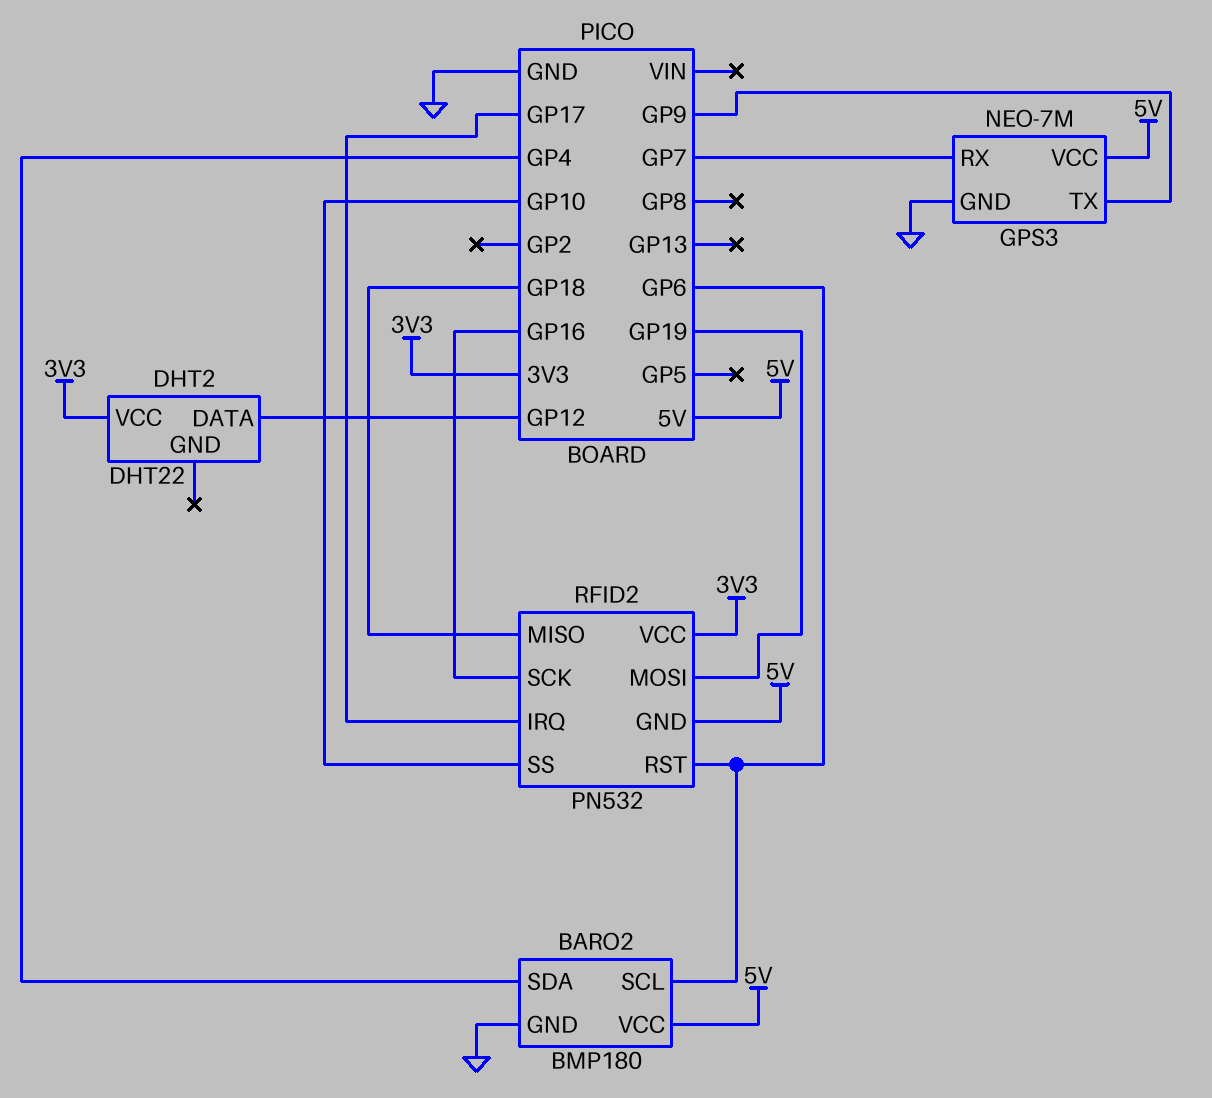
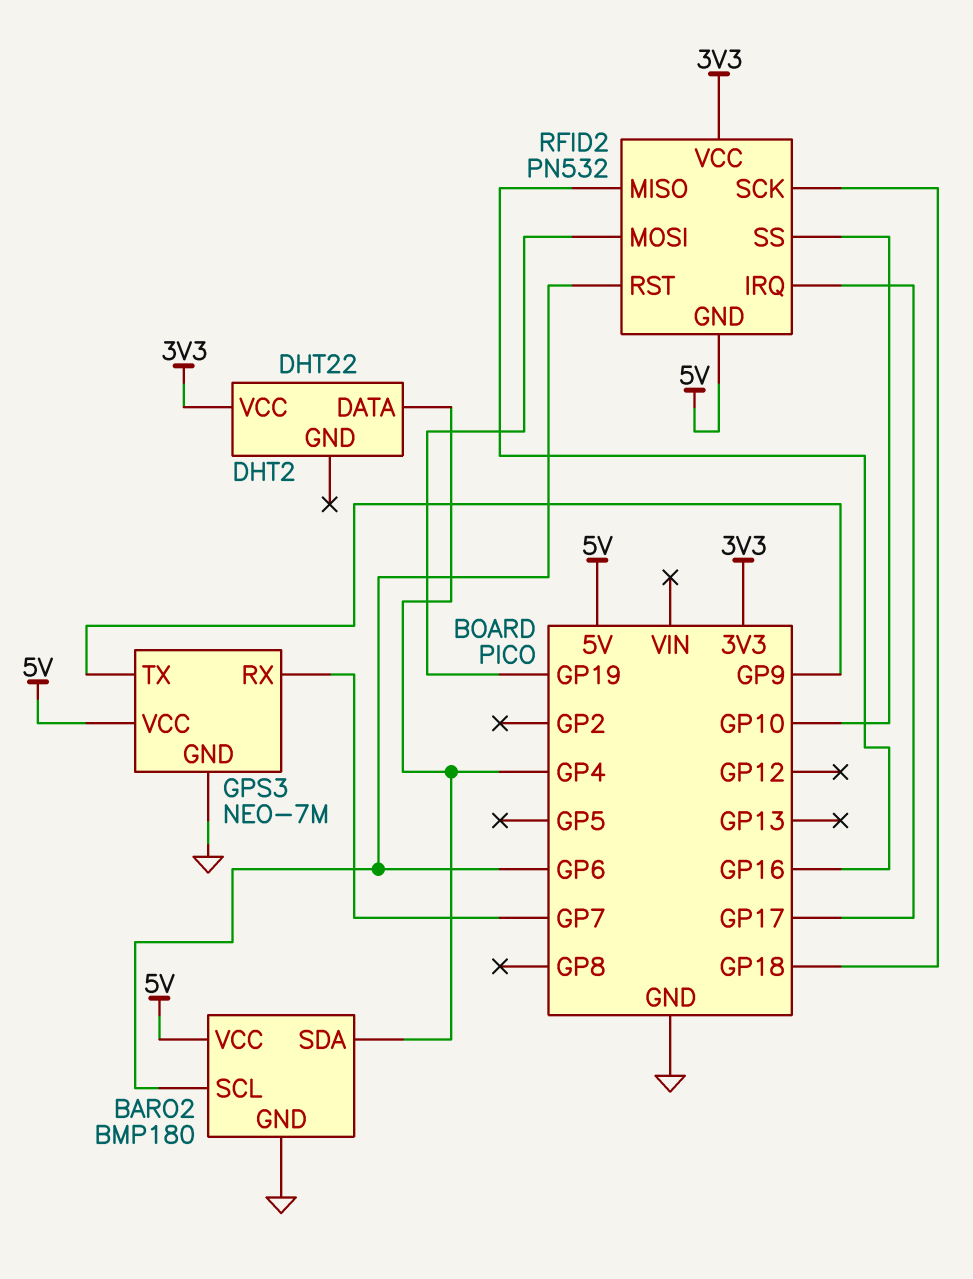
DHT2 pin DATA: GP12 -> GP4
RFID2 pin MISO: GP18 -> GP16
RFID2 pin SCK: GP16 -> GP18

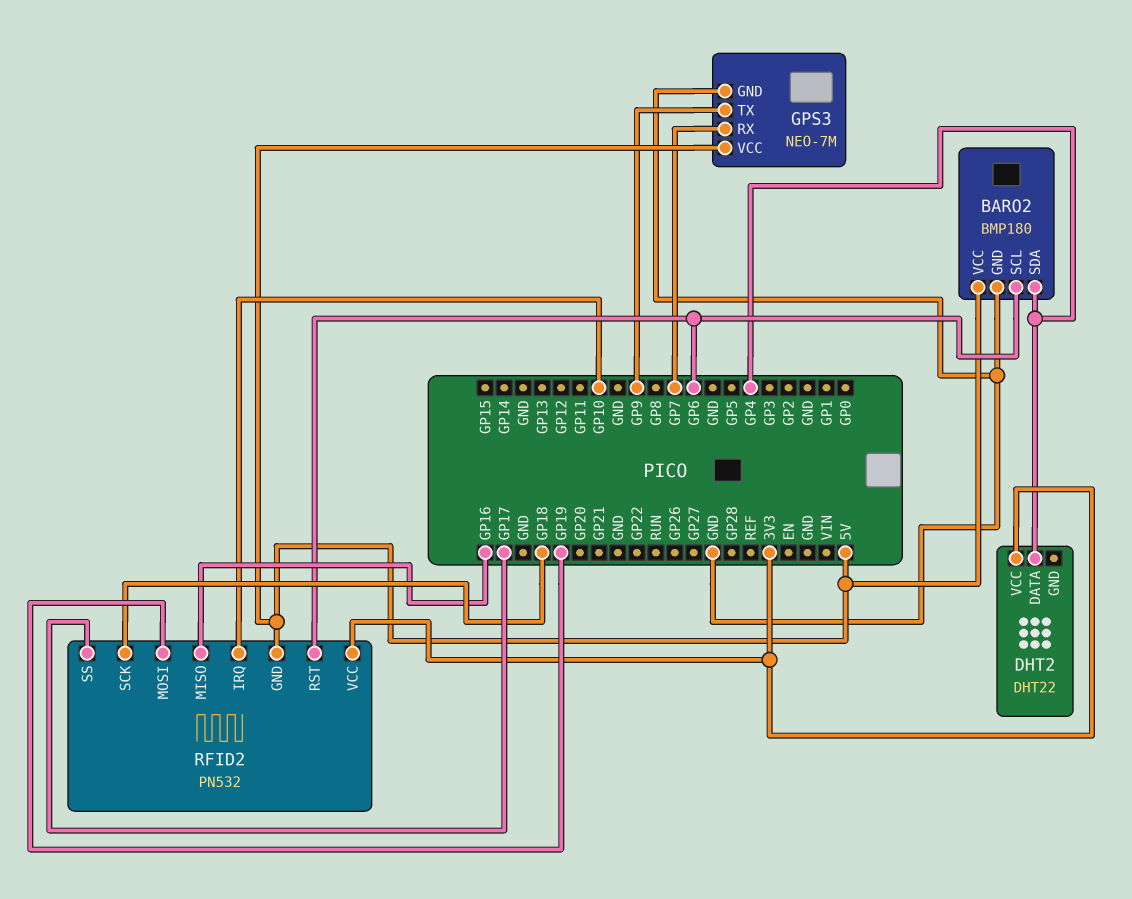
RFID2 pin IRQ: GP17 -> GP10
RFID2 pin SS: GP10 -> GP17

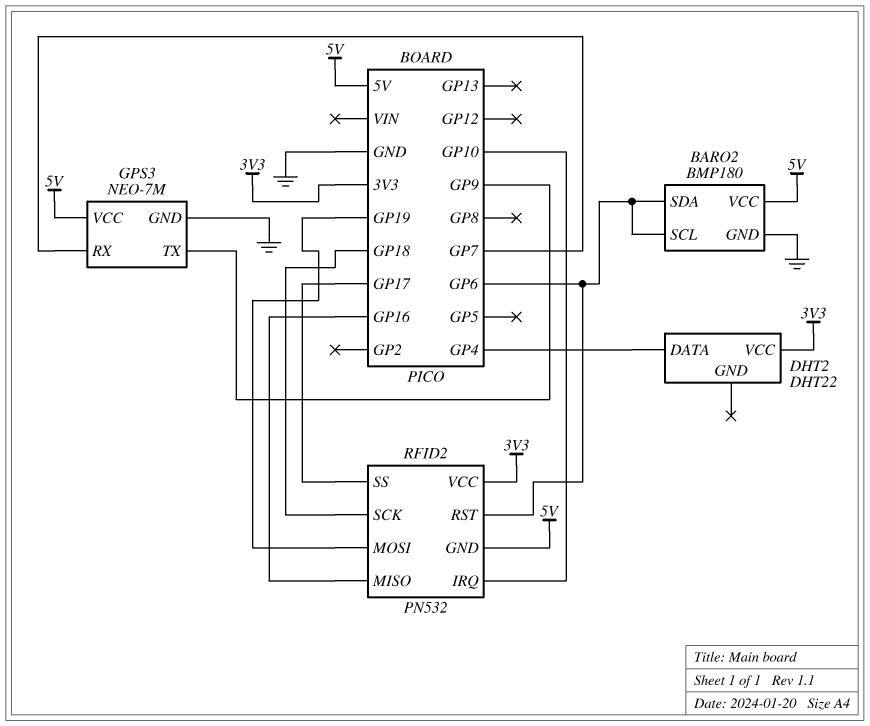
BARO2 pin SDA: GP4 -> GP6

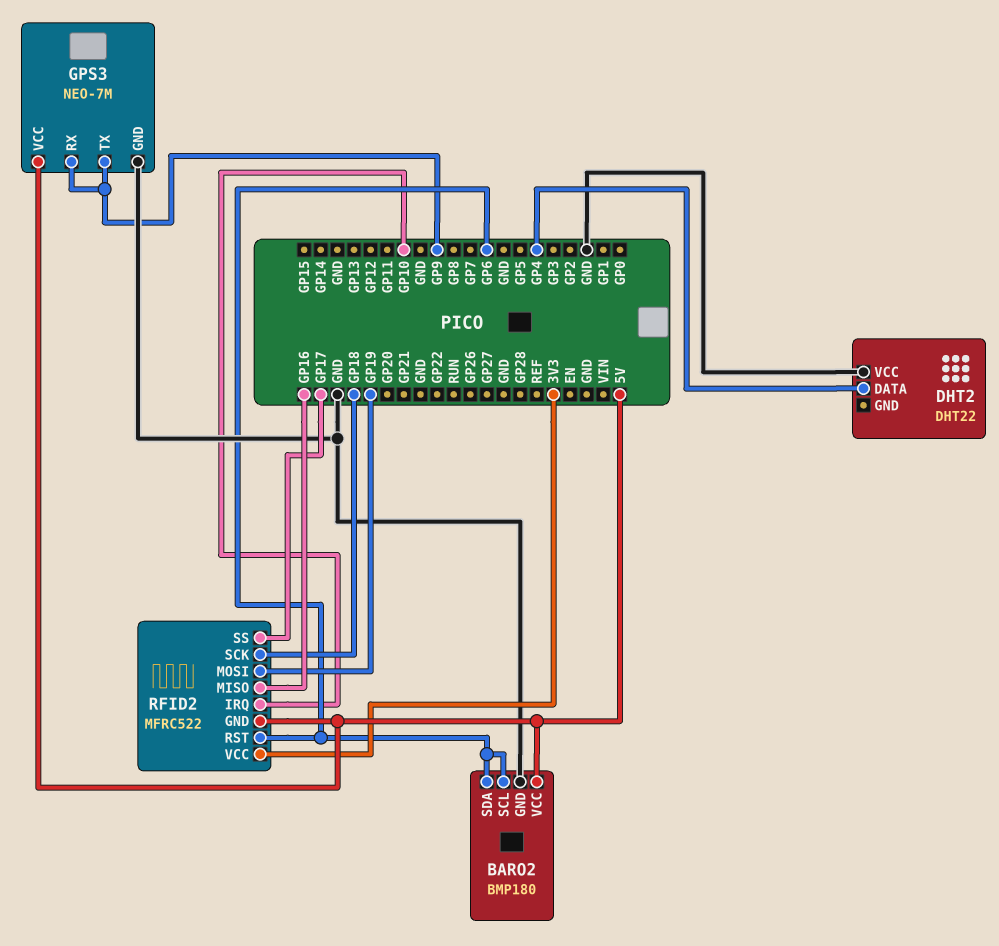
DHT2 pin VCC: 3V3 -> GND
GPS3 pin RX: GP7 -> GP9
RFID2: PN532 -> MFRC522

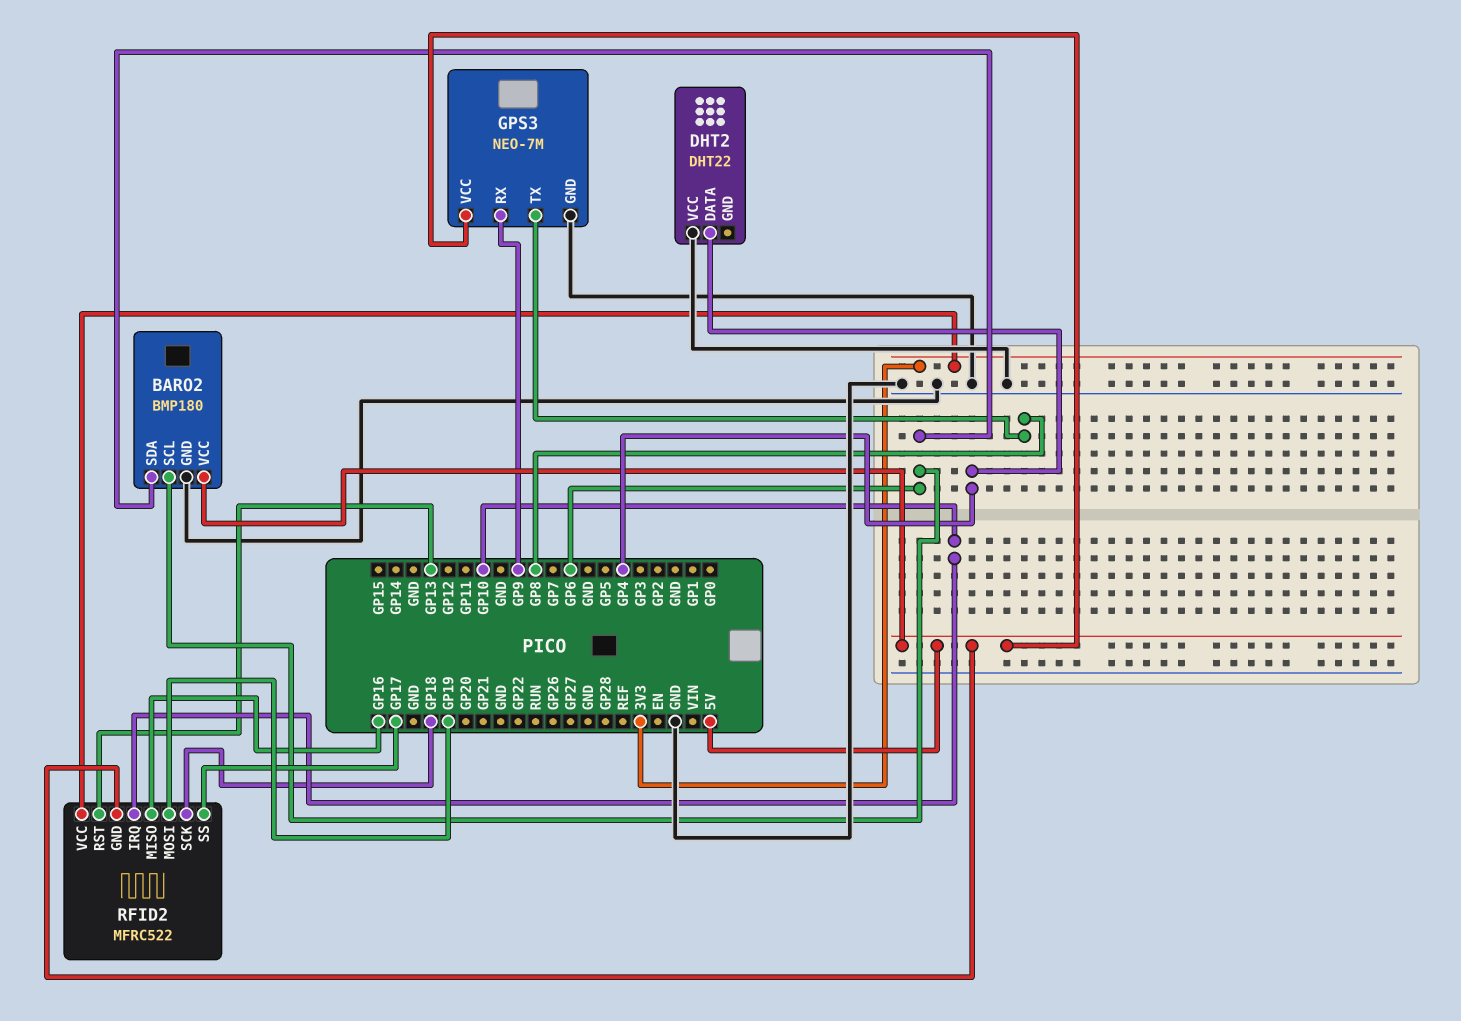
GPS3 pin TX: GP9 -> GP8
RFID2 pin RST: GP6 -> GP13

